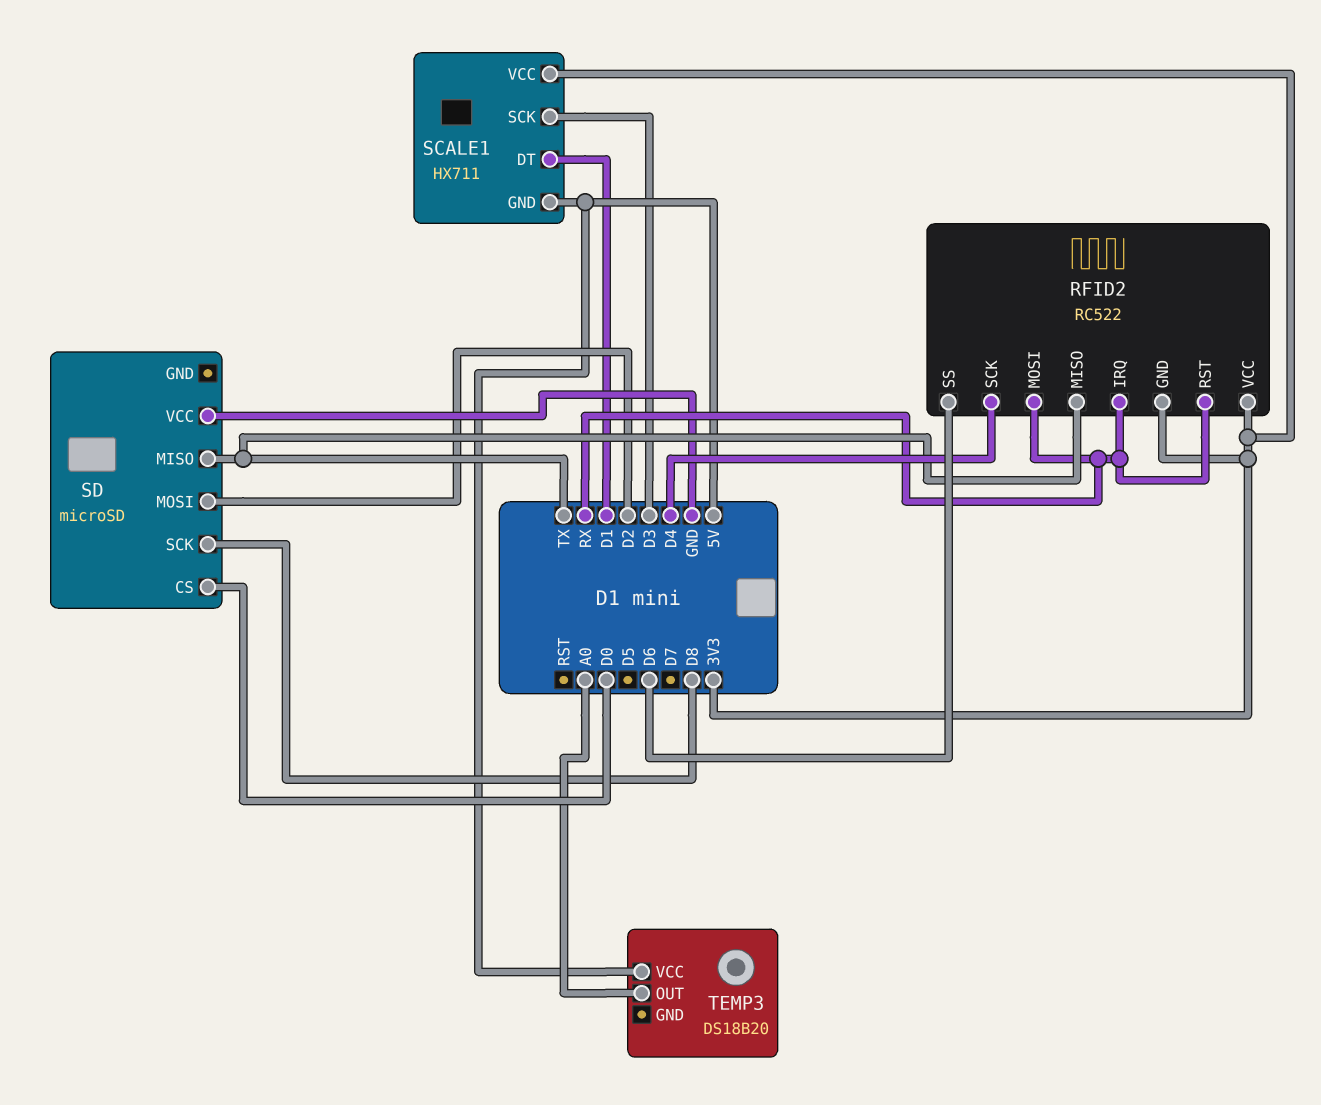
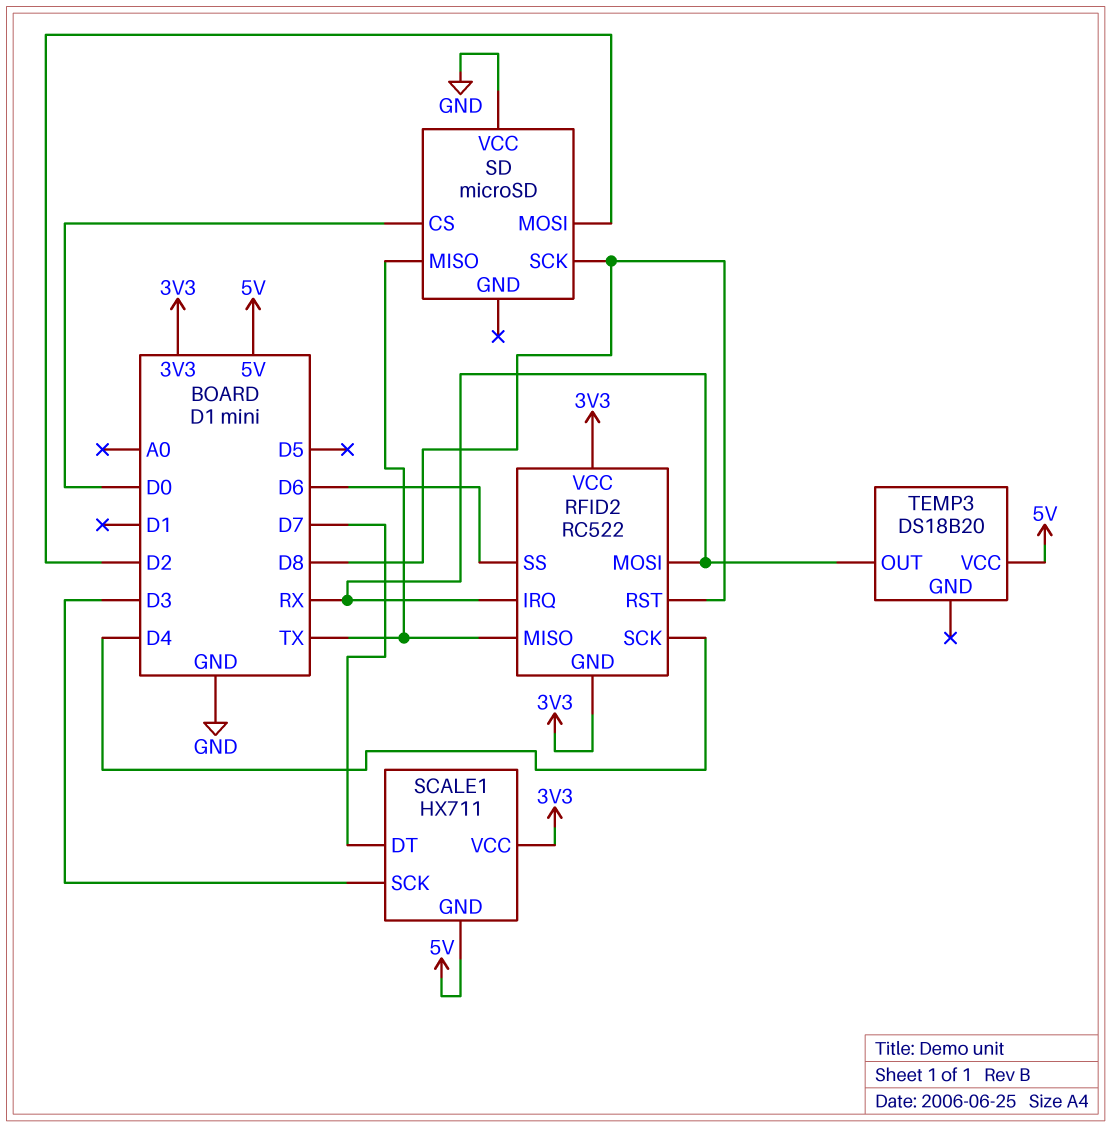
RFID2 pin RST: RX -> D8
SCALE1 pin DT: D1 -> D7
TEMP3 pin OUT: A0 -> RX

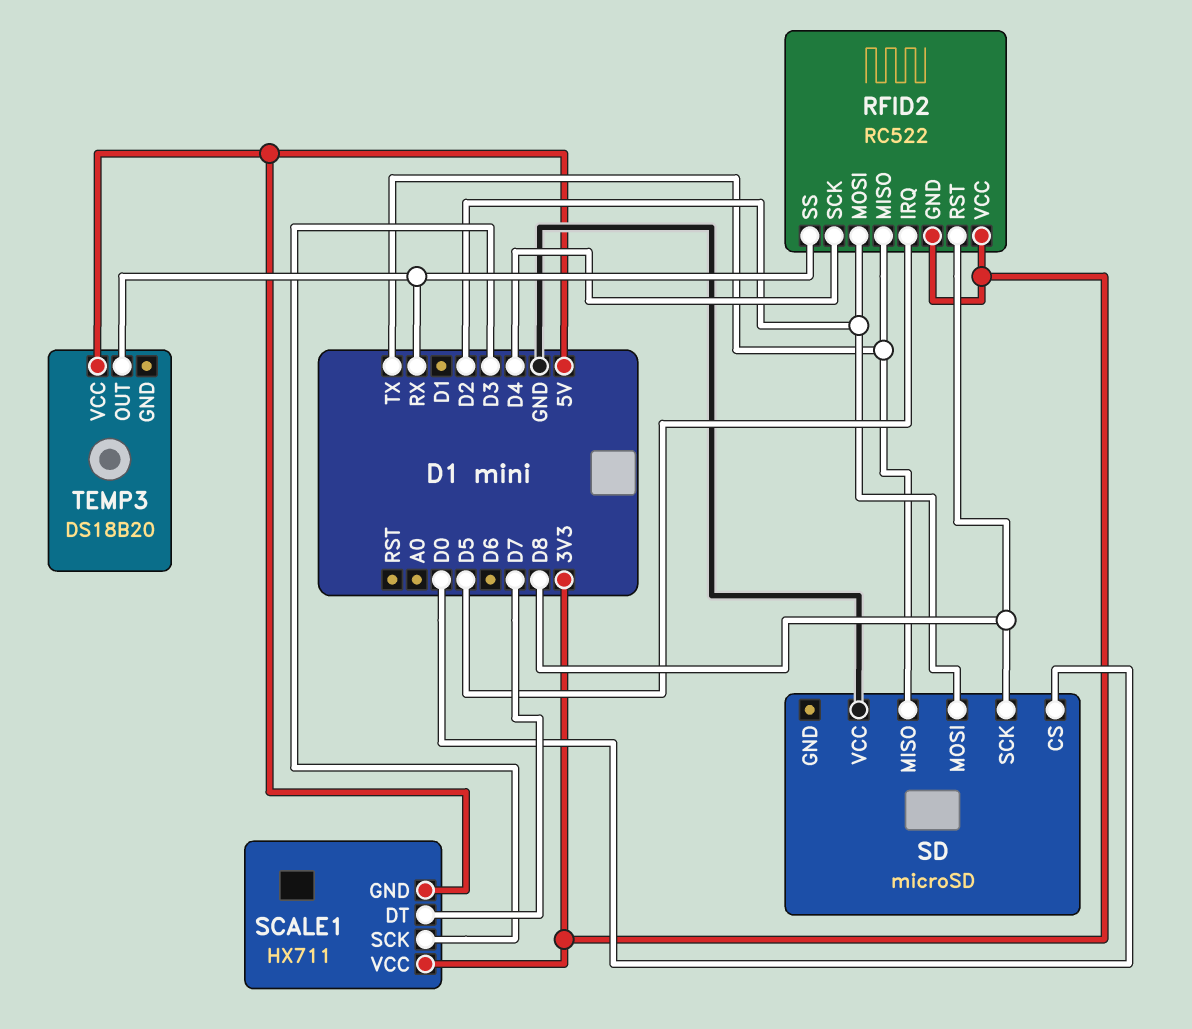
RFID2 pin IRQ: RX -> D5
RFID2 pin MOSI: RX -> D2
RFID2 pin SS: D6 -> RX

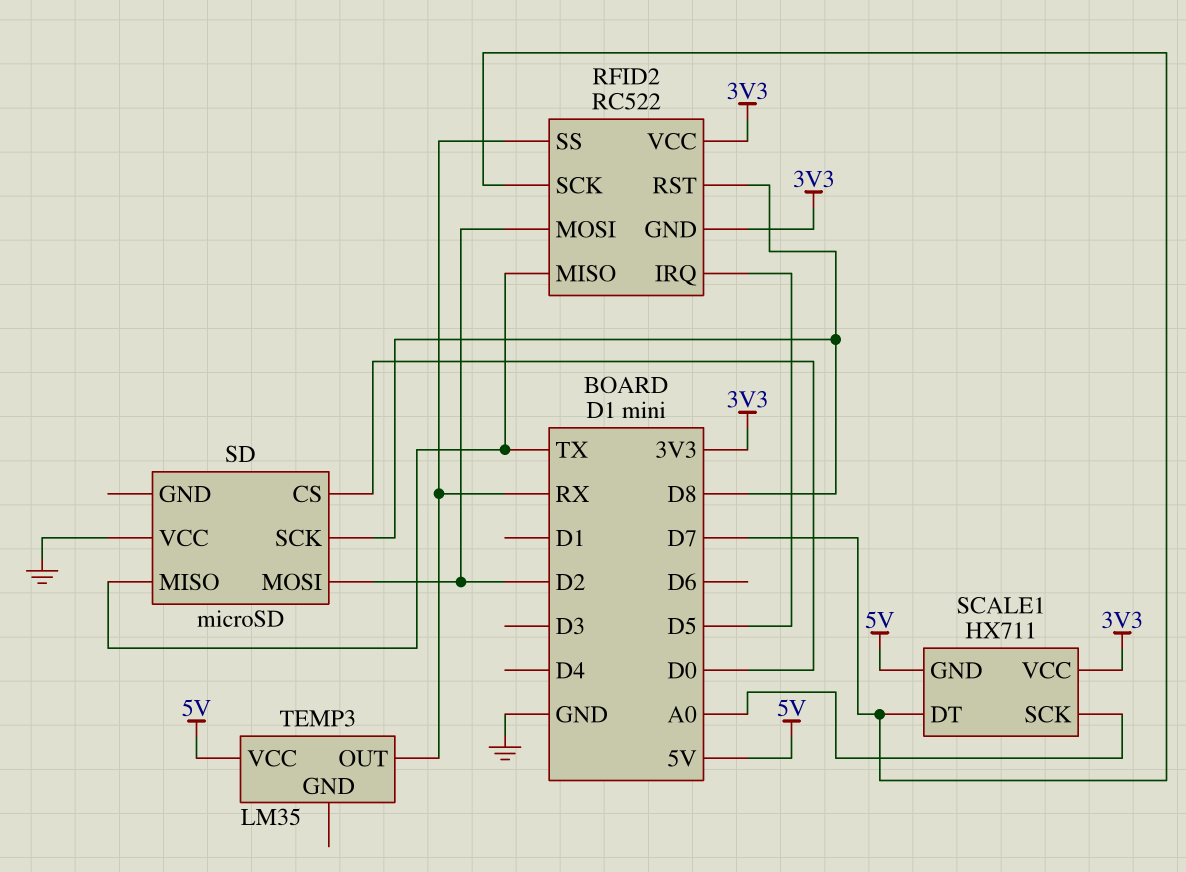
RFID2 pin SCK: D4 -> D7
SCALE1 pin SCK: D3 -> A0
TEMP3: DS18B20 -> LM35

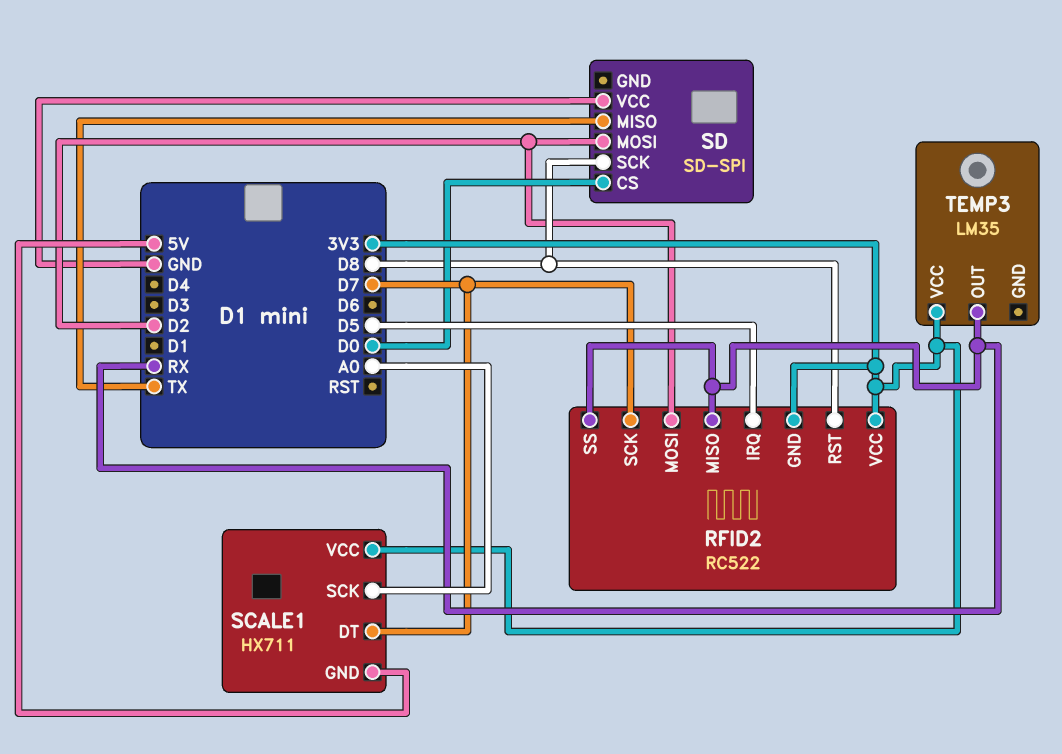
RFID2 pin MISO: TX -> RX
SD: microSD -> SD-SPI
TEMP3 pin VCC: 5V -> 3V3

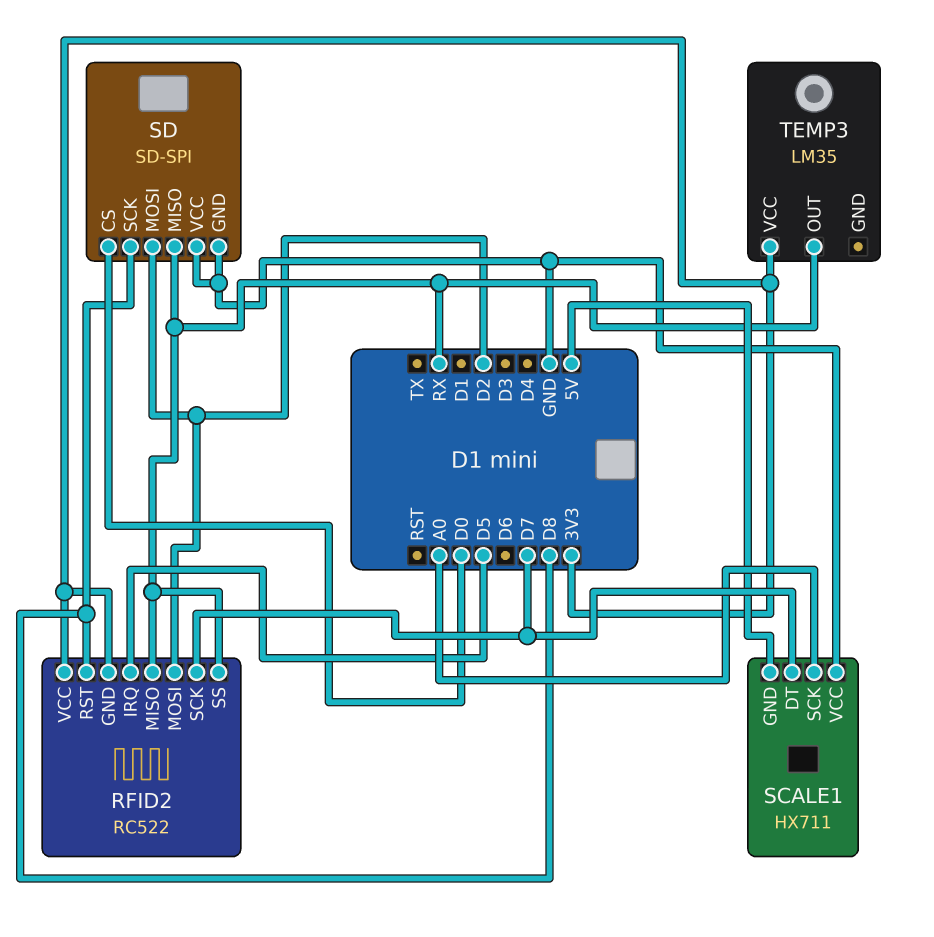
SCALE1 pin VCC: 3V3 -> GND
SD pin GND: none -> GND
SD pin MISO: TX -> RX

